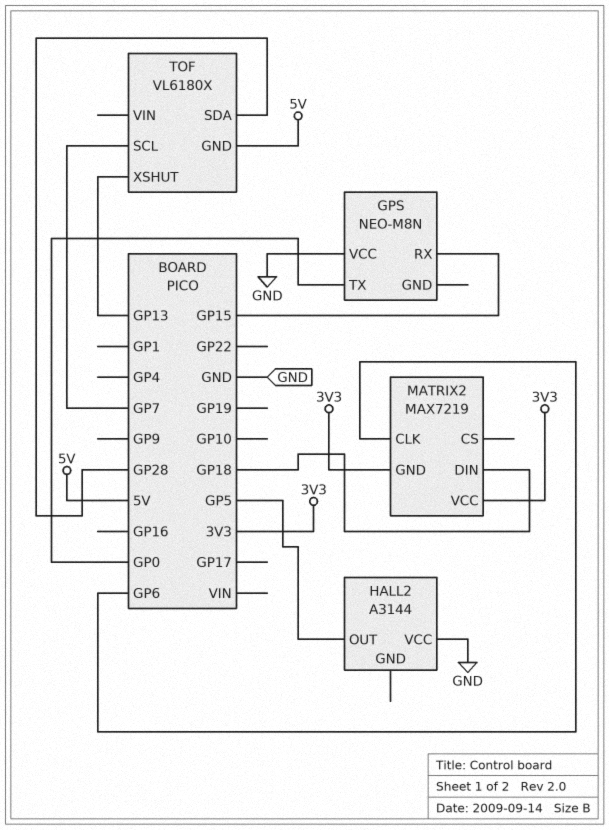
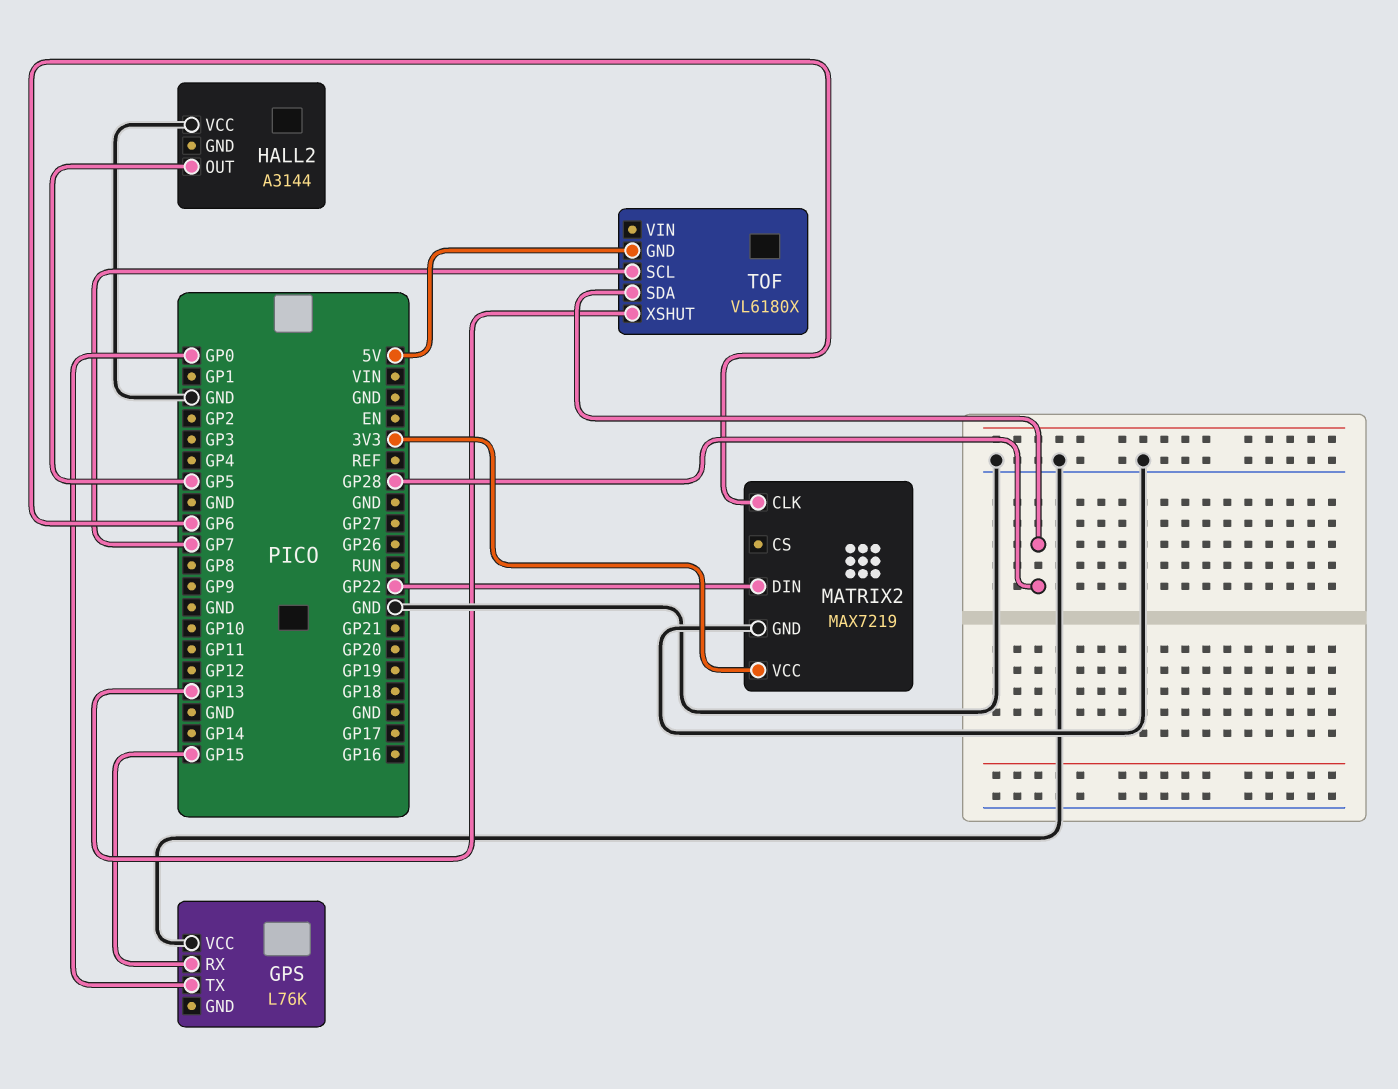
GPS: NEO-M8N -> L76K
MATRIX2 pin DIN: GP18 -> GP22
MATRIX2 pin GND: 3V3 -> GND

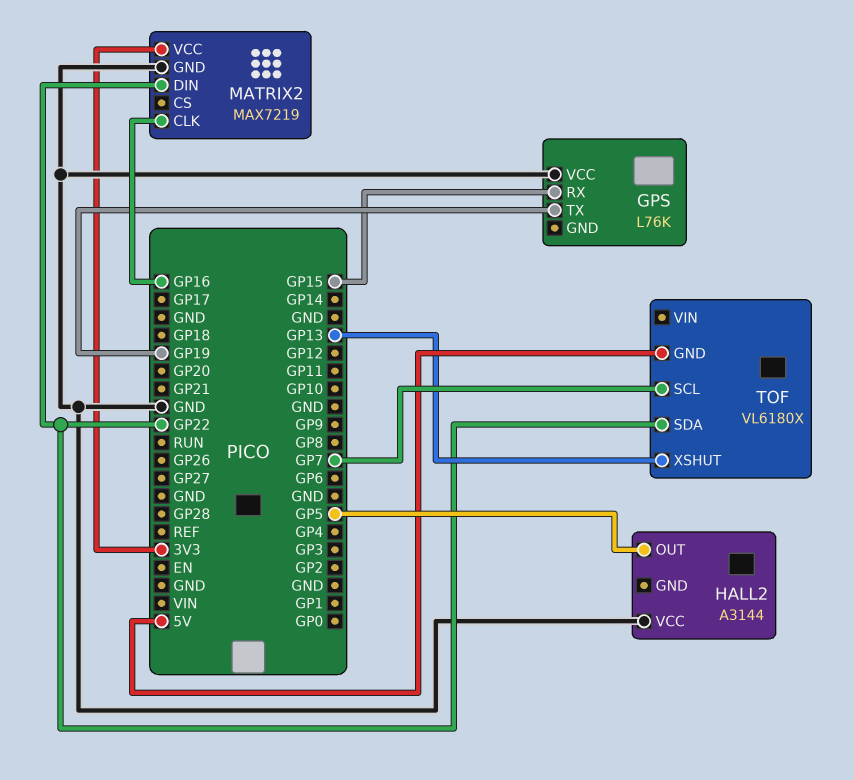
GPS pin TX: GP0 -> GP19
MATRIX2 pin CLK: GP6 -> GP16
TOF pin SDA: GP28 -> GP22

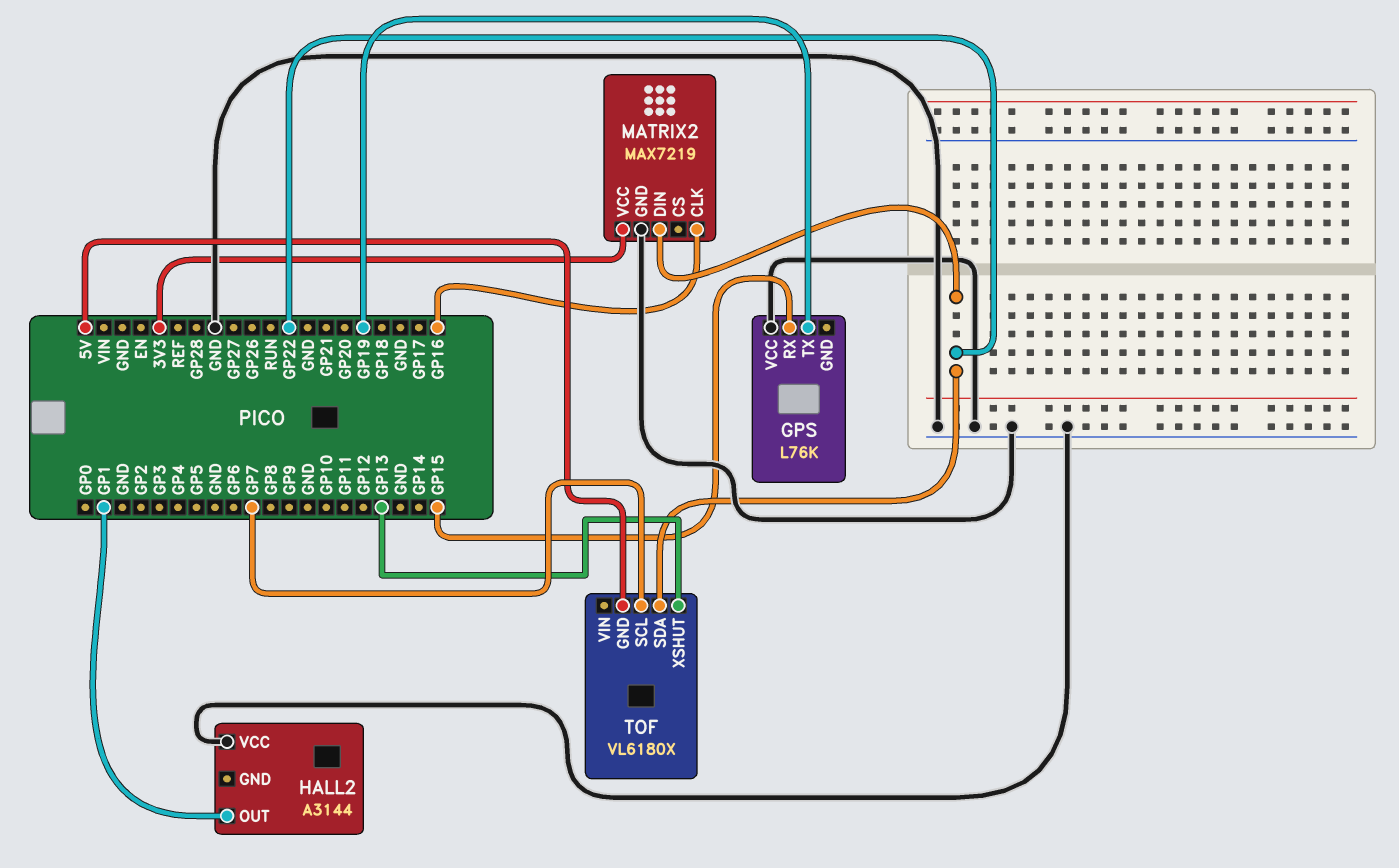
HALL2 pin OUT: GP5 -> GP1

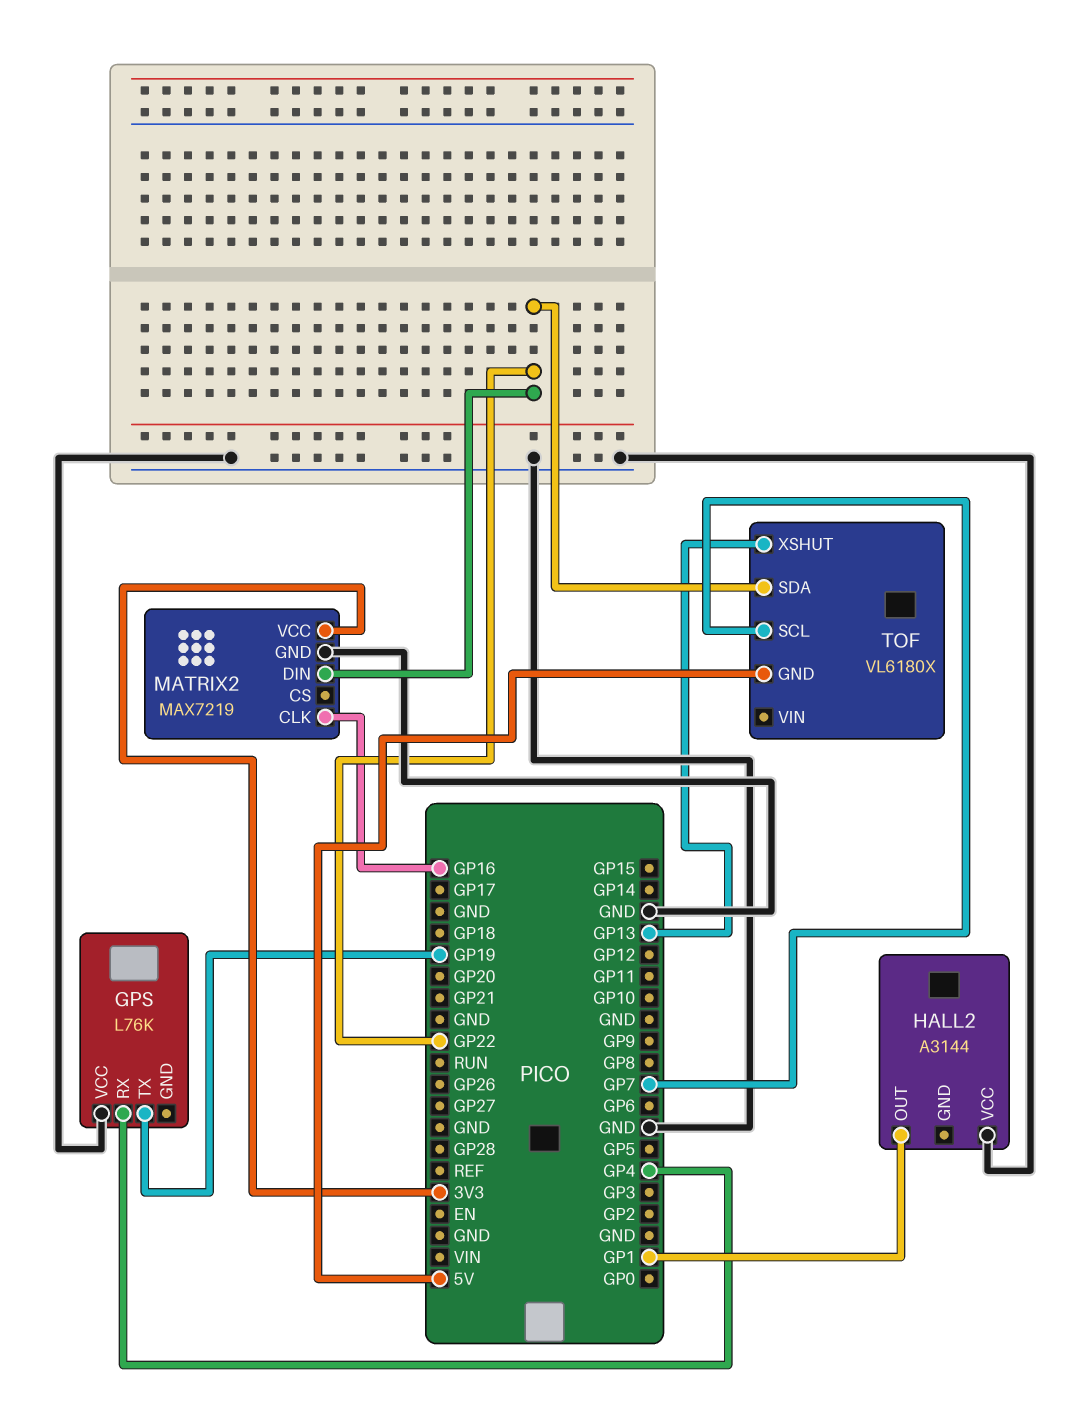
GPS pin RX: GP15 -> GP4

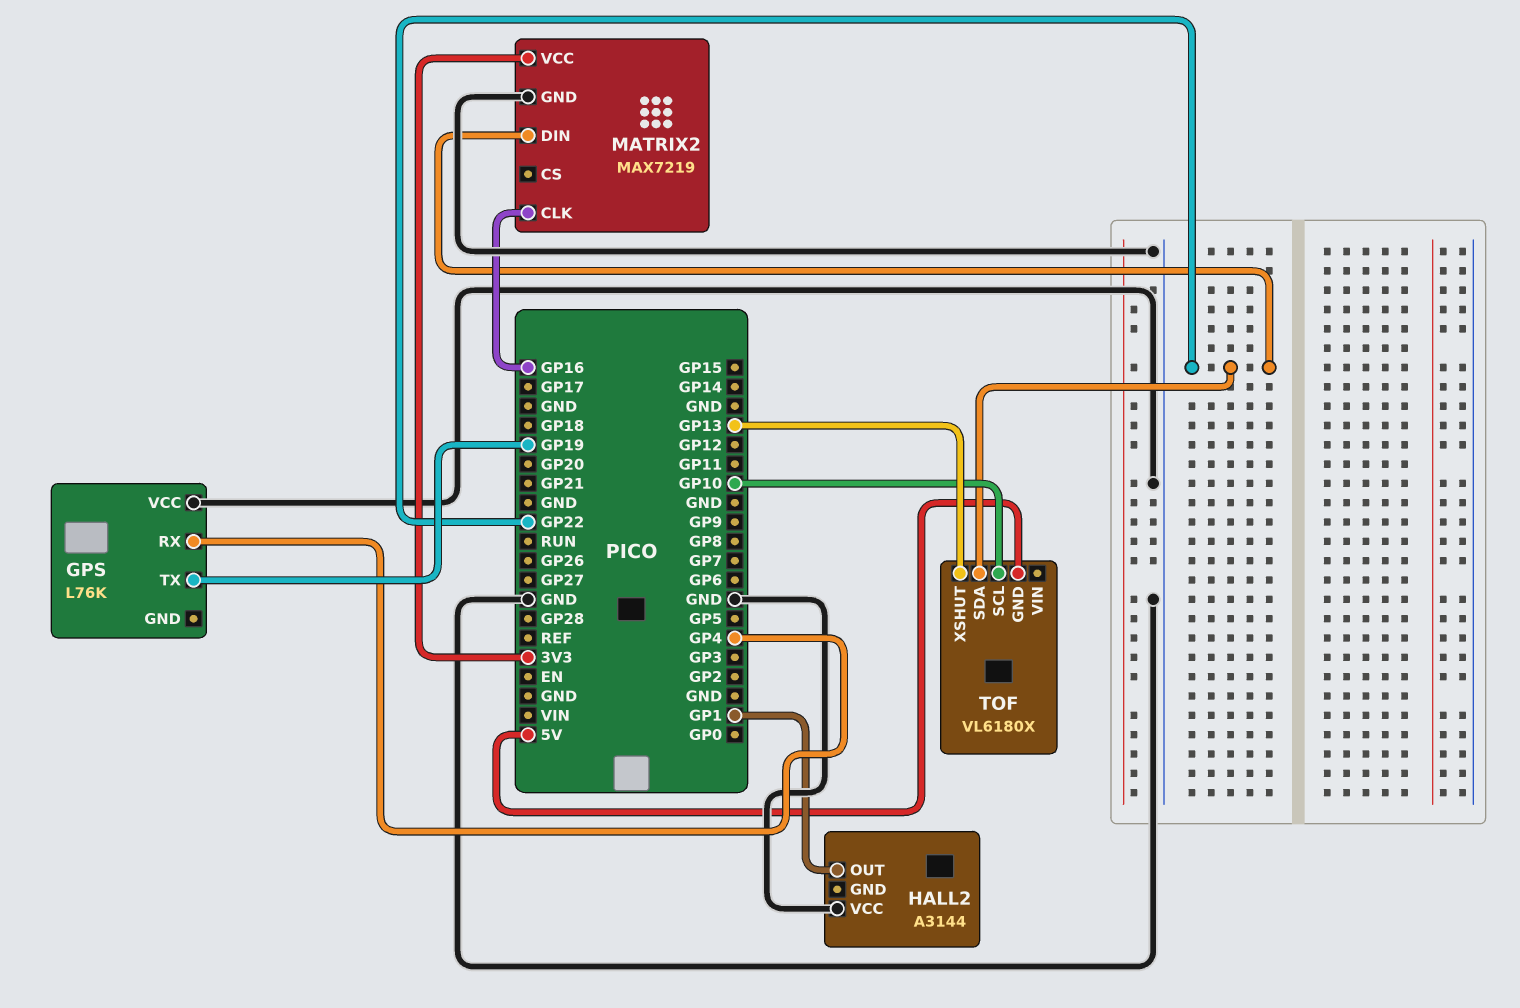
TOF pin SCL: GP7 -> GP10

